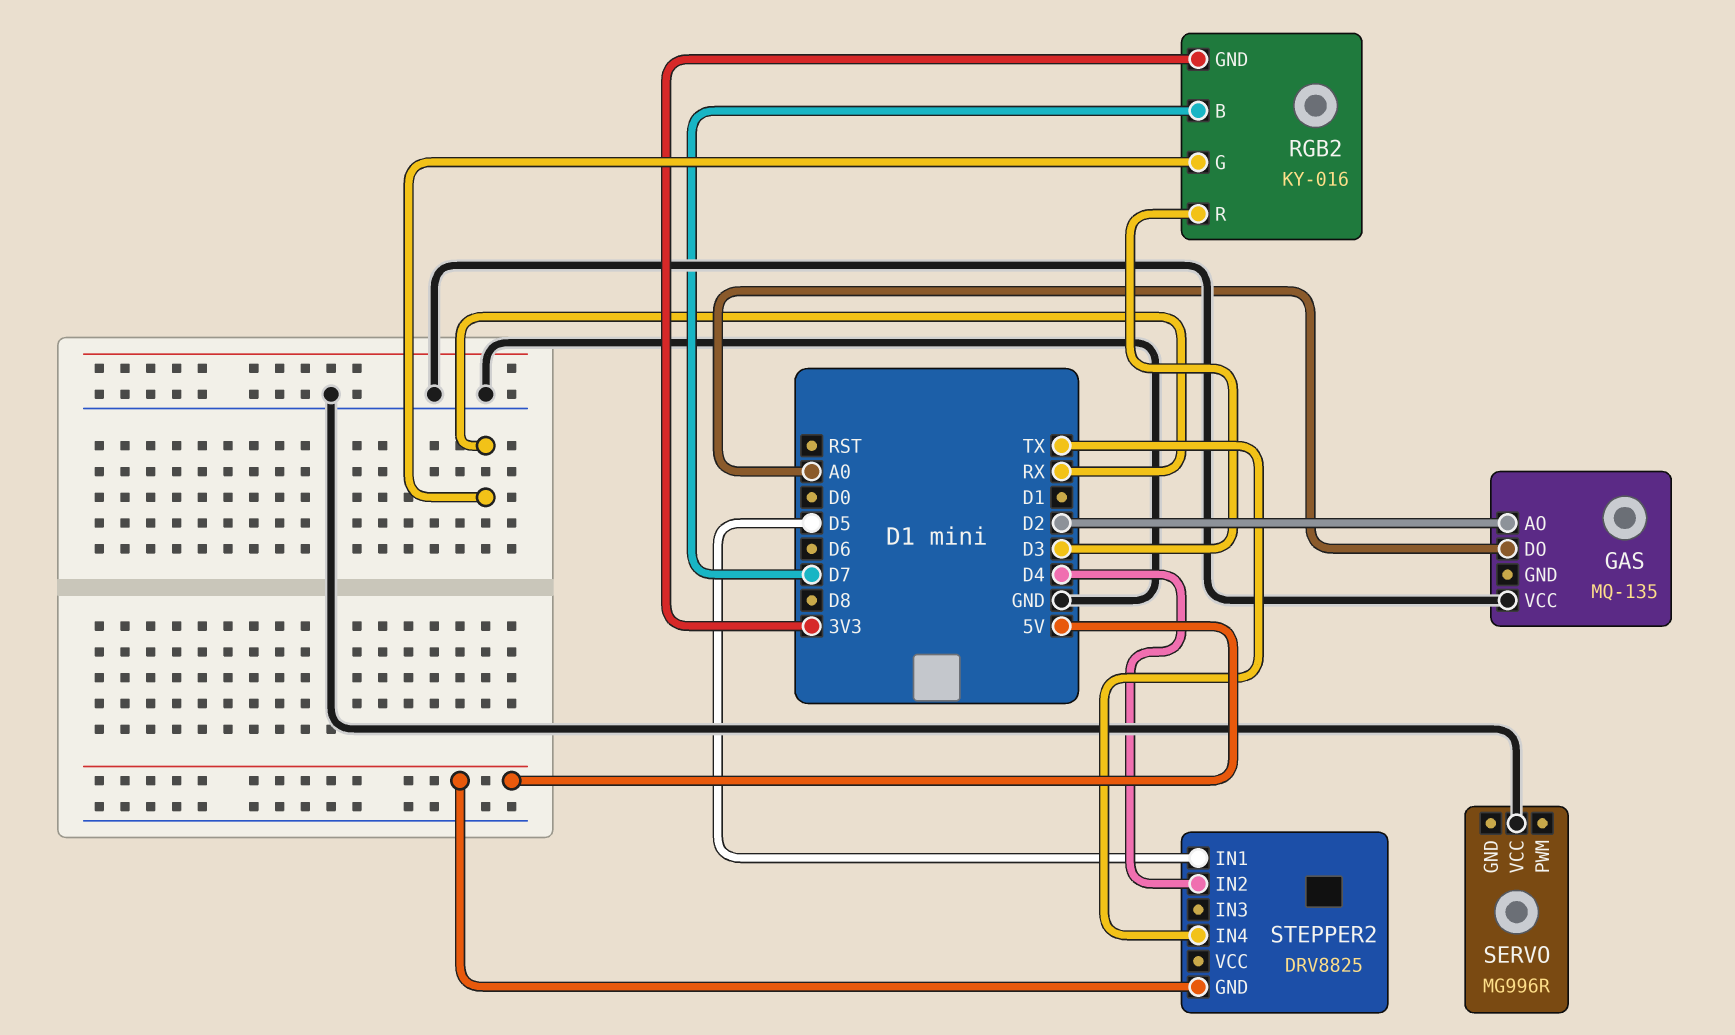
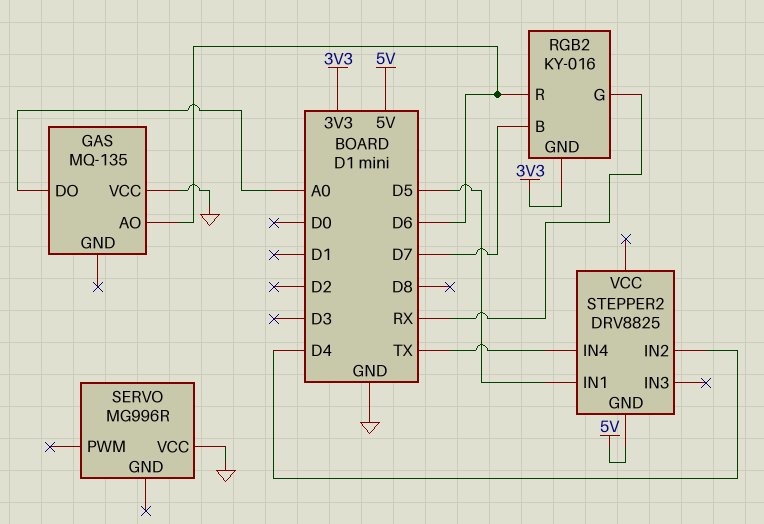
GAS pin AO: D2 -> D6
RGB2 pin R: D3 -> D6

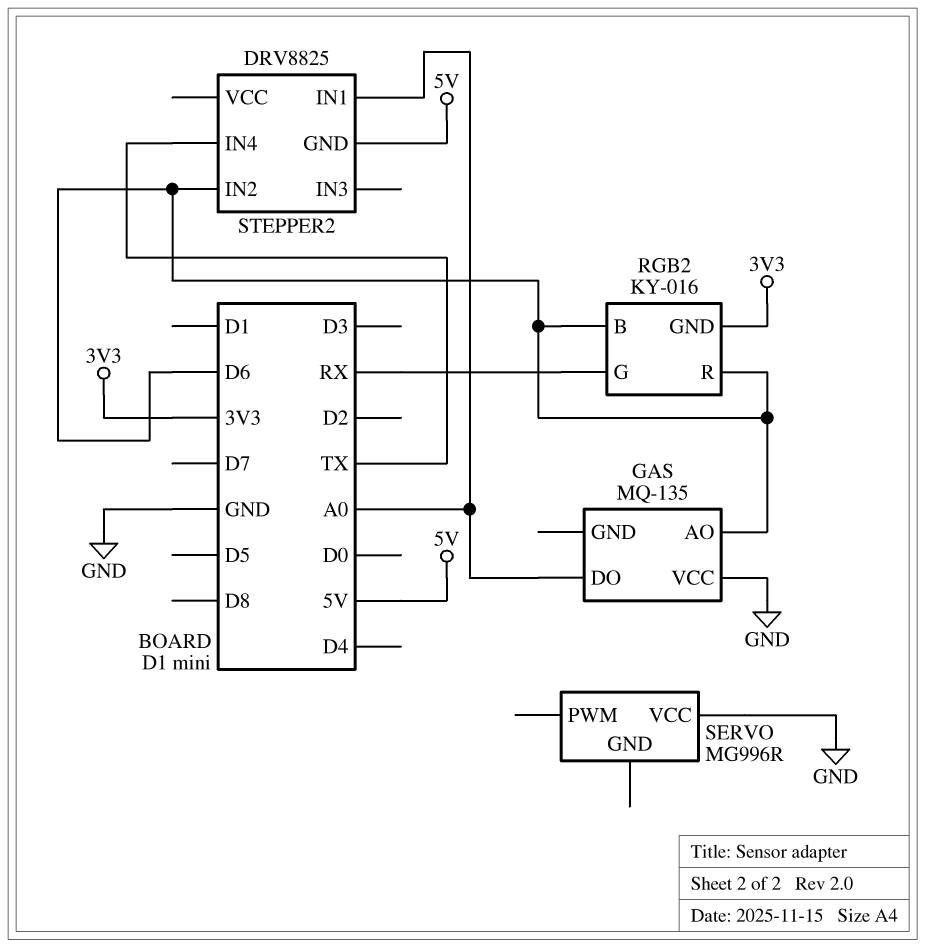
RGB2 pin B: D7 -> D6
STEPPER2 pin IN1: D5 -> A0
STEPPER2 pin IN2: D4 -> D6

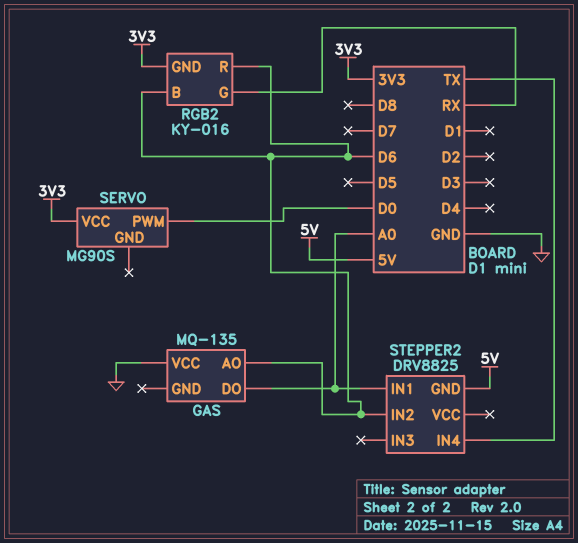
SERVO: MG996R -> MG90S
SERVO pin PWM: none -> D0
SERVO pin VCC: GND -> 3V3

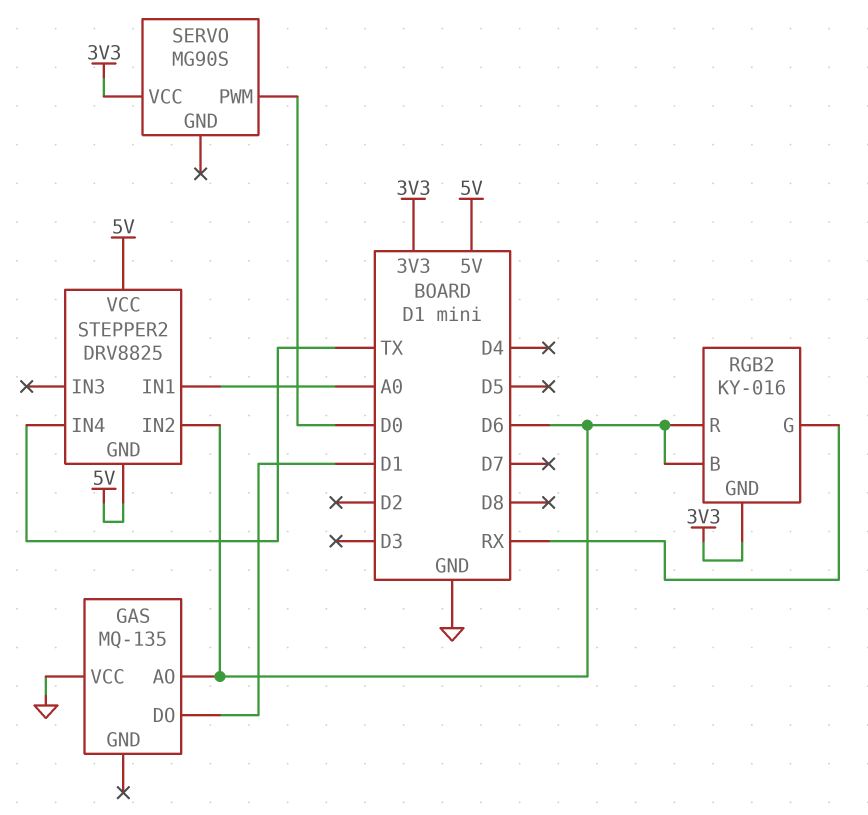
GAS pin DO: A0 -> D1
STEPPER2 pin VCC: none -> 5V

